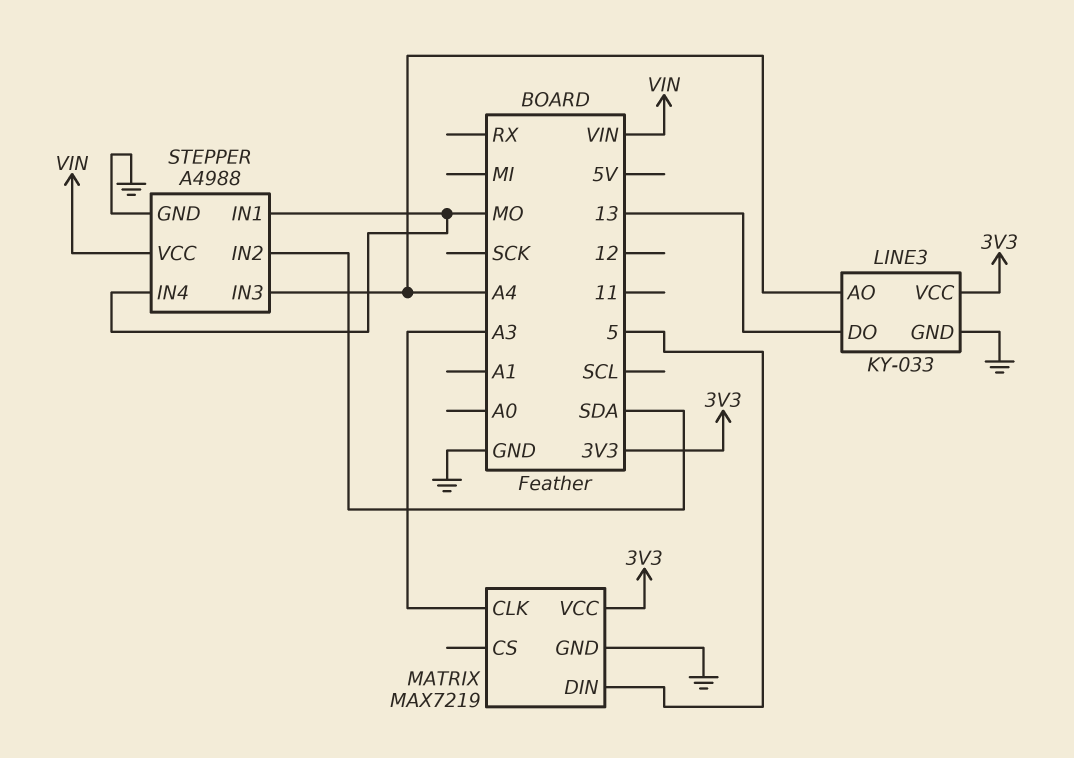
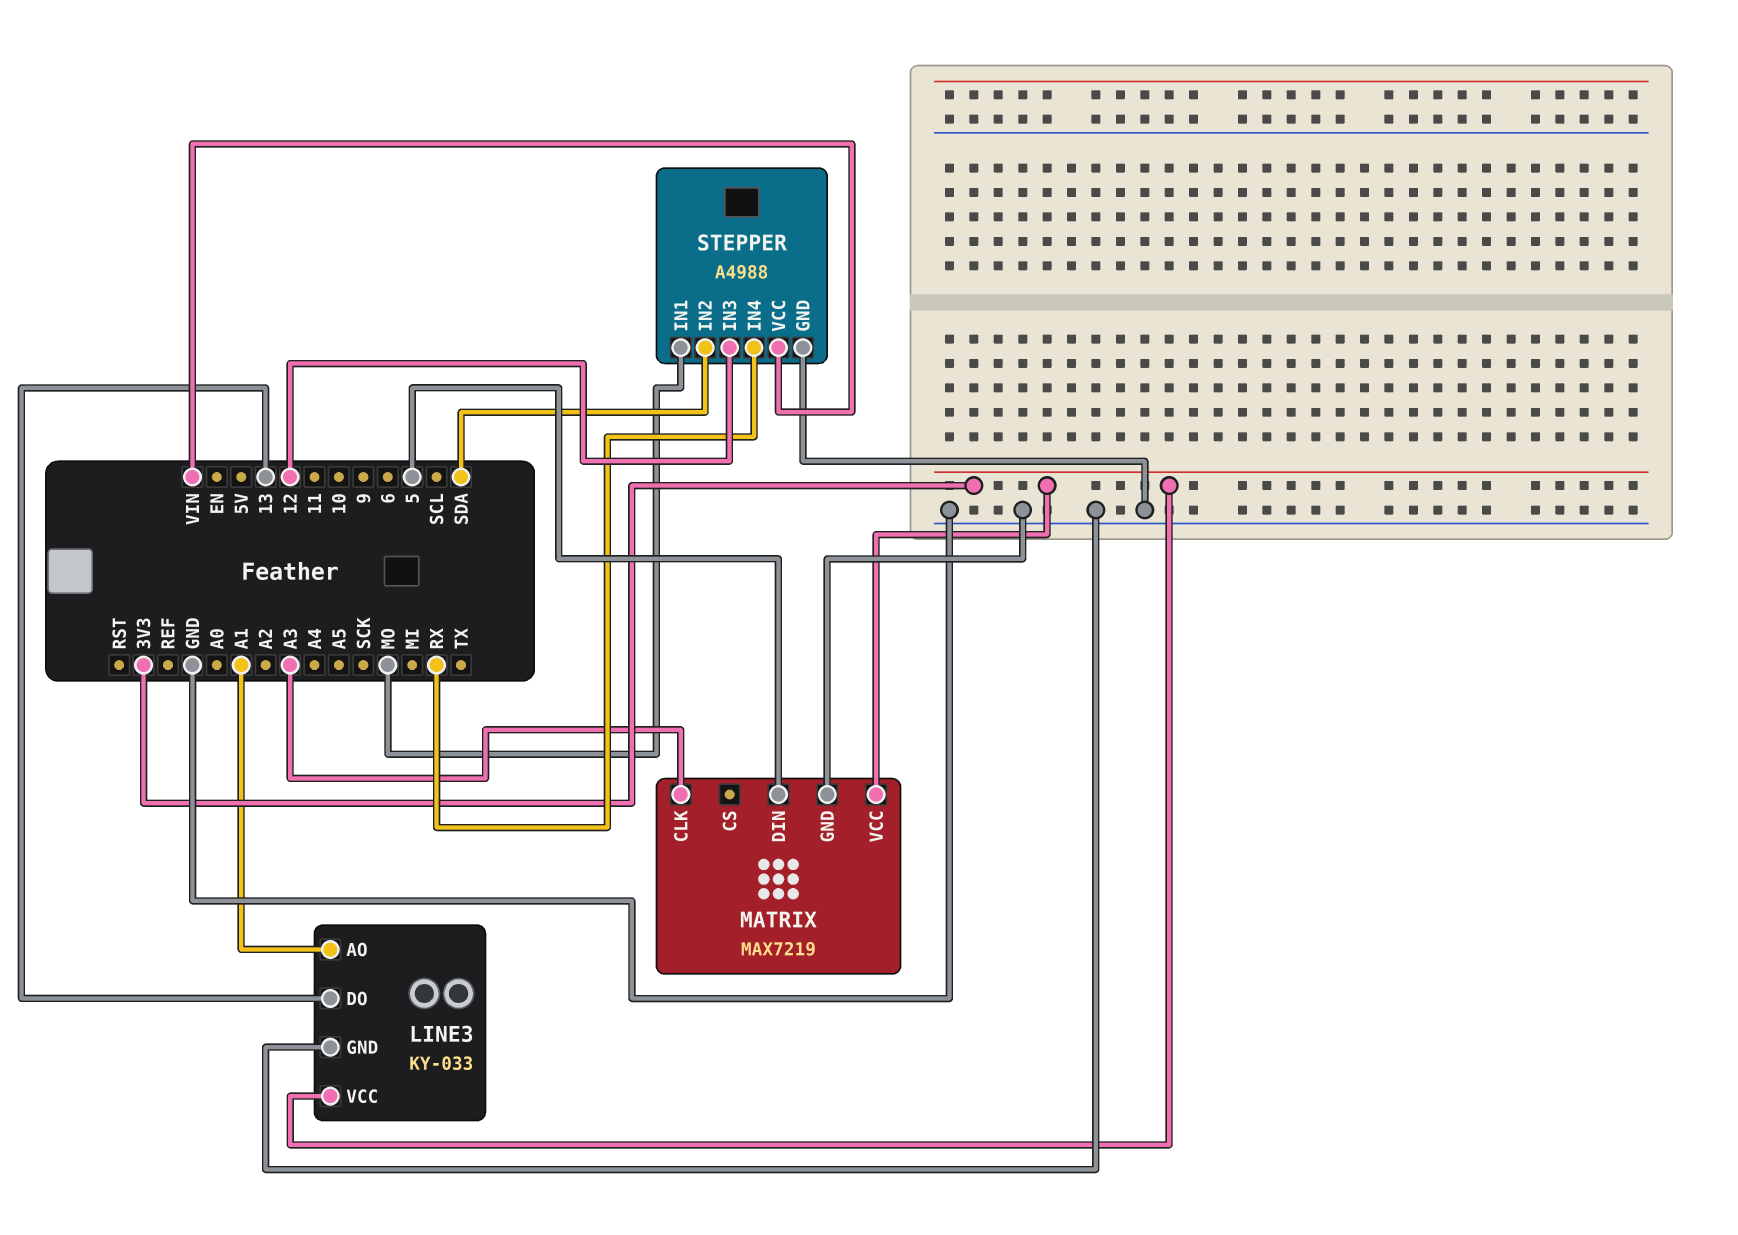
LINE3 pin AO: A4 -> A1
STEPPER pin IN3: A4 -> 12
STEPPER pin IN4: MO -> RX

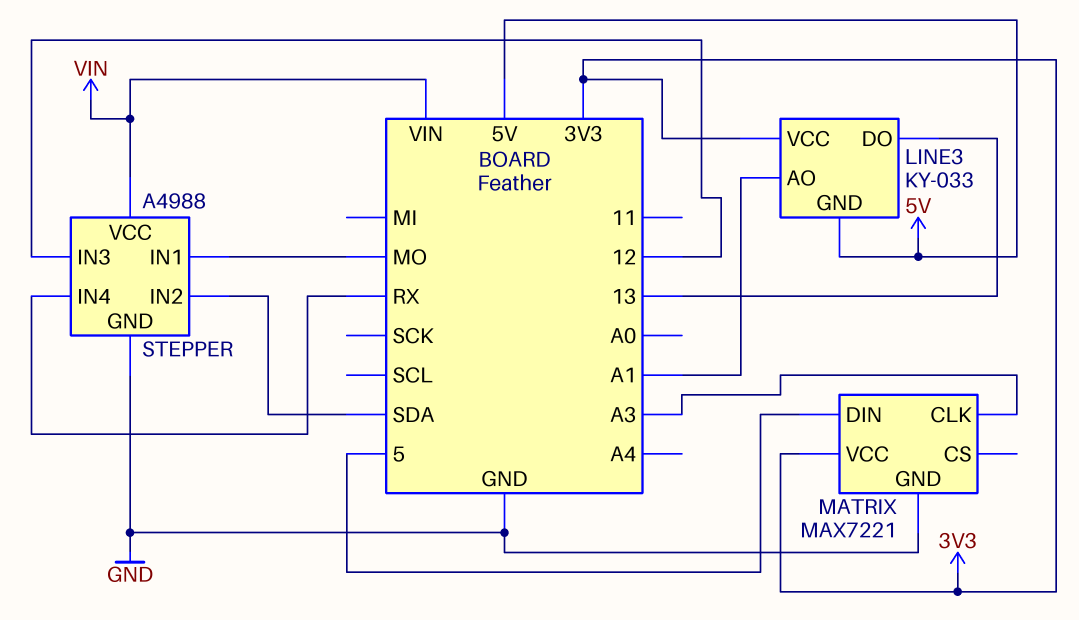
LINE3 pin GND: GND -> 5V
MATRIX: MAX7219 -> MAX7221

